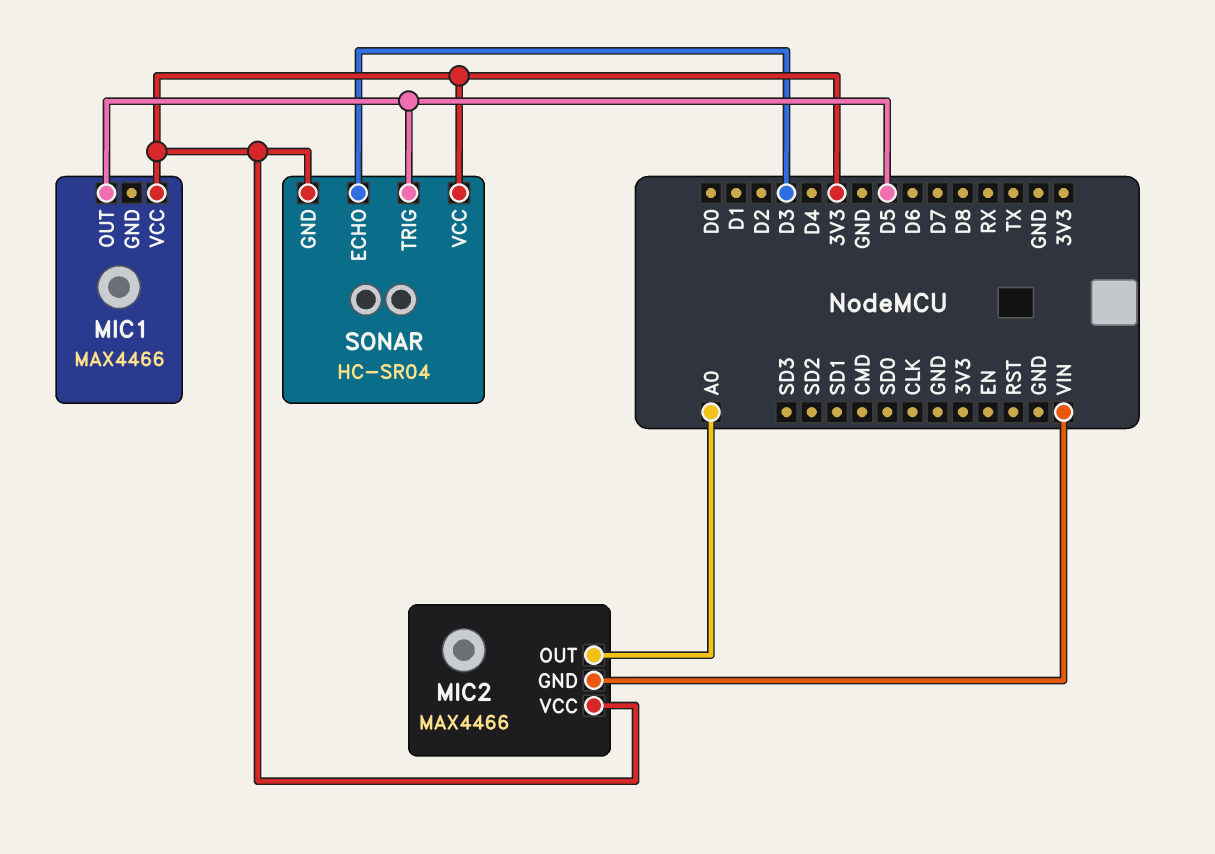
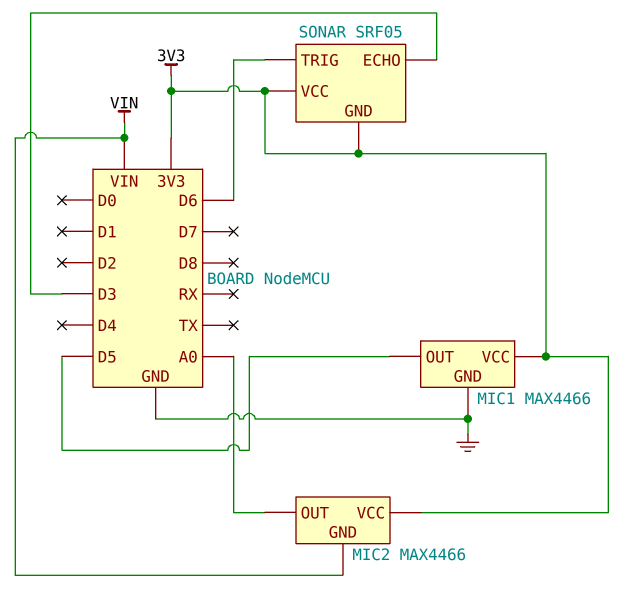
MIC1 pin GND: none -> GND
SONAR: HC-SR04 -> SRF05
SONAR pin TRIG: D5 -> D6

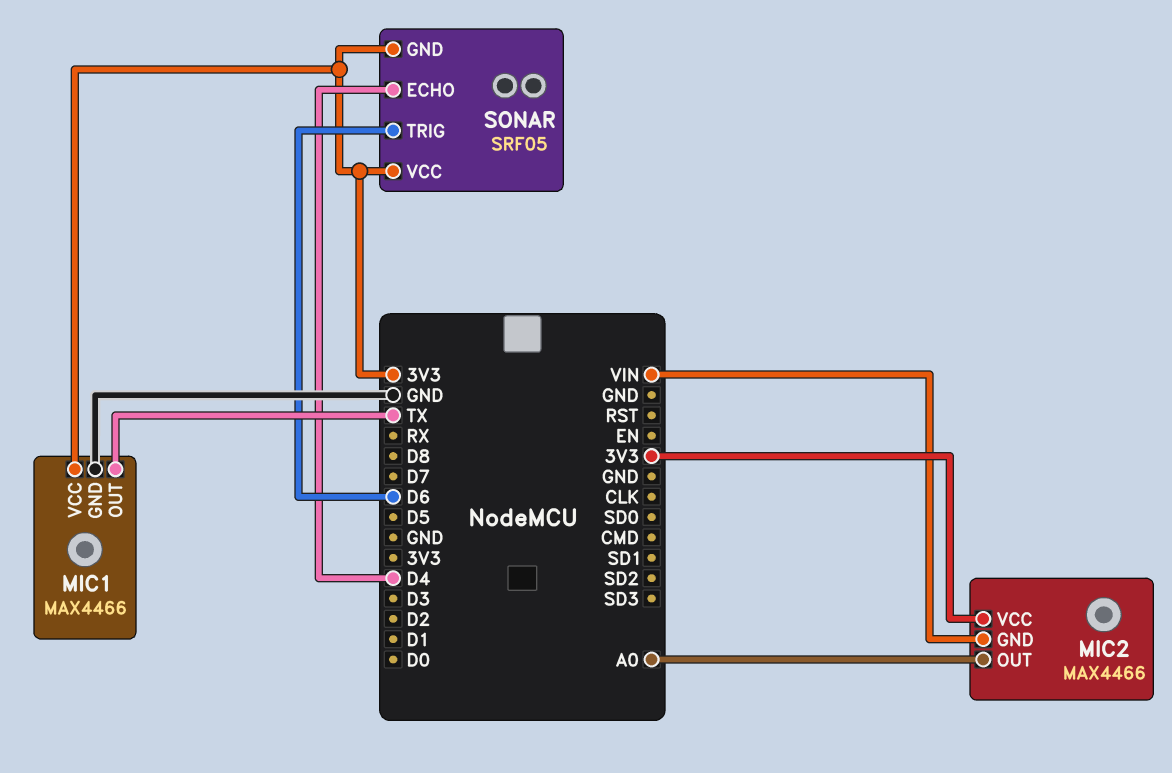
MIC1 pin OUT: D5 -> TX
SONAR pin ECHO: D3 -> D4

